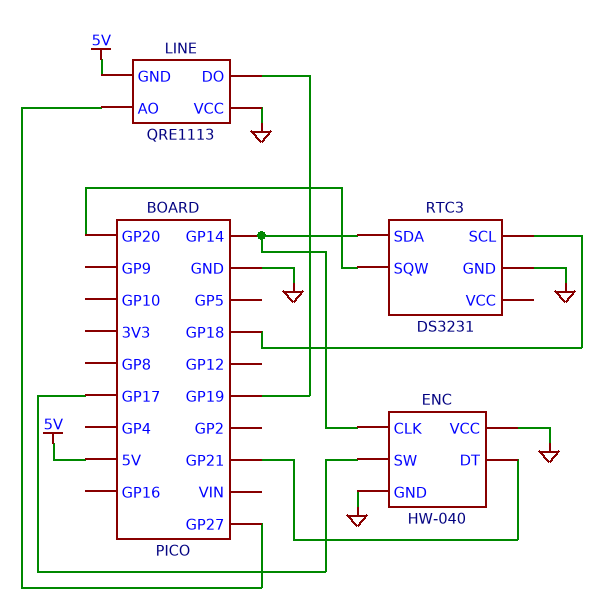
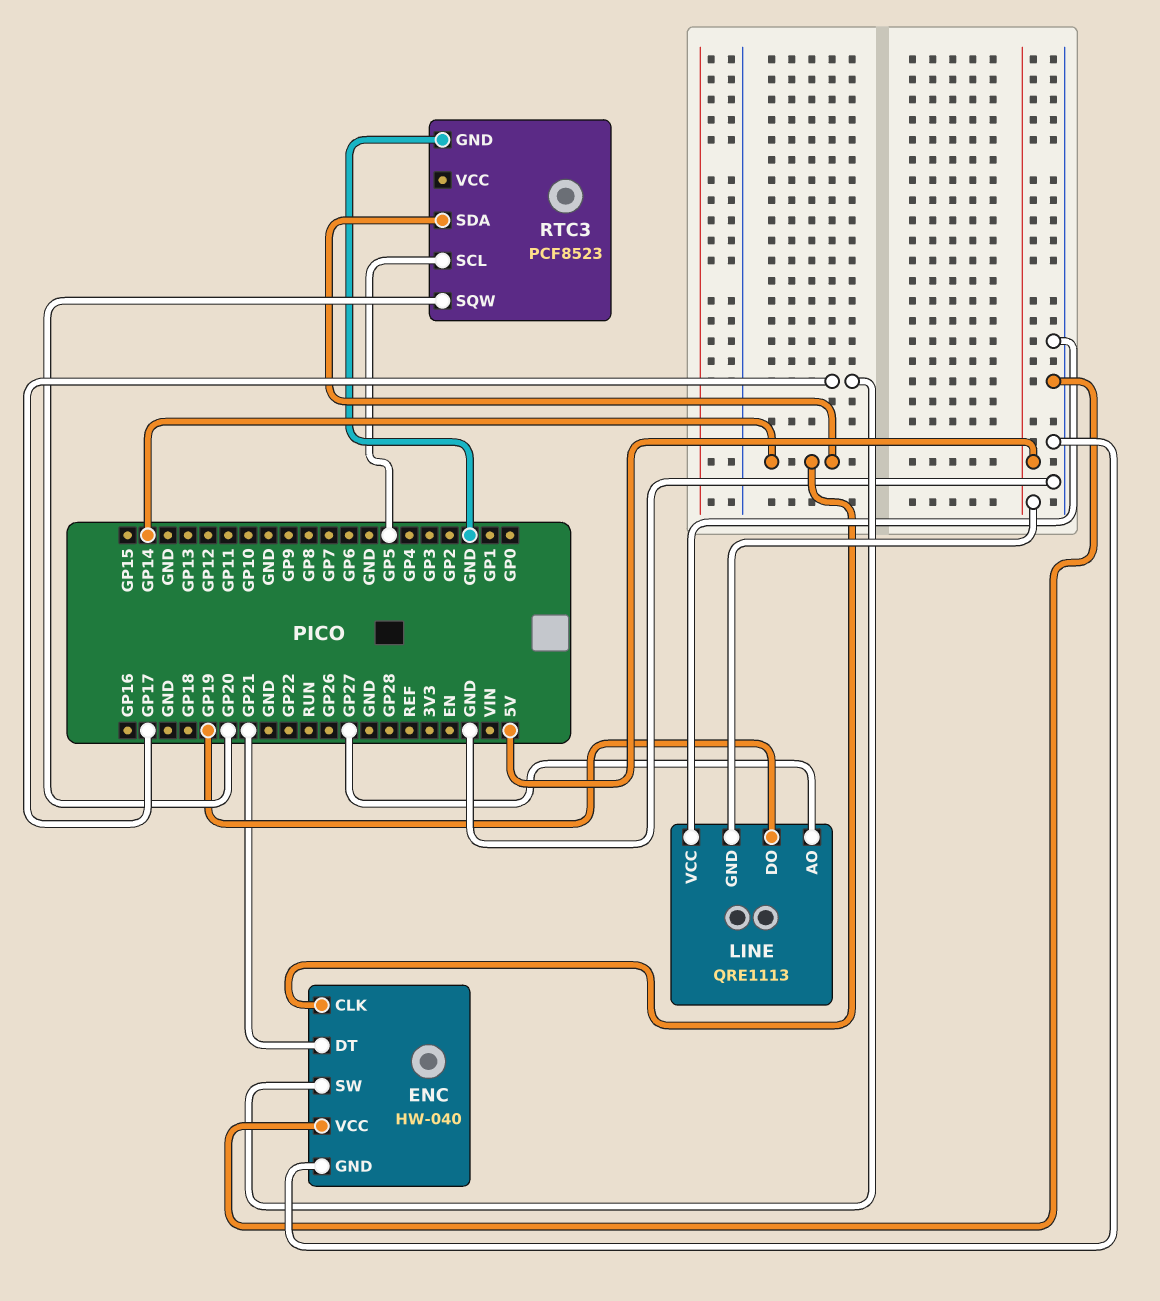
RTC3: DS3231 -> PCF8523
RTC3 pin SCL: GP18 -> GP5

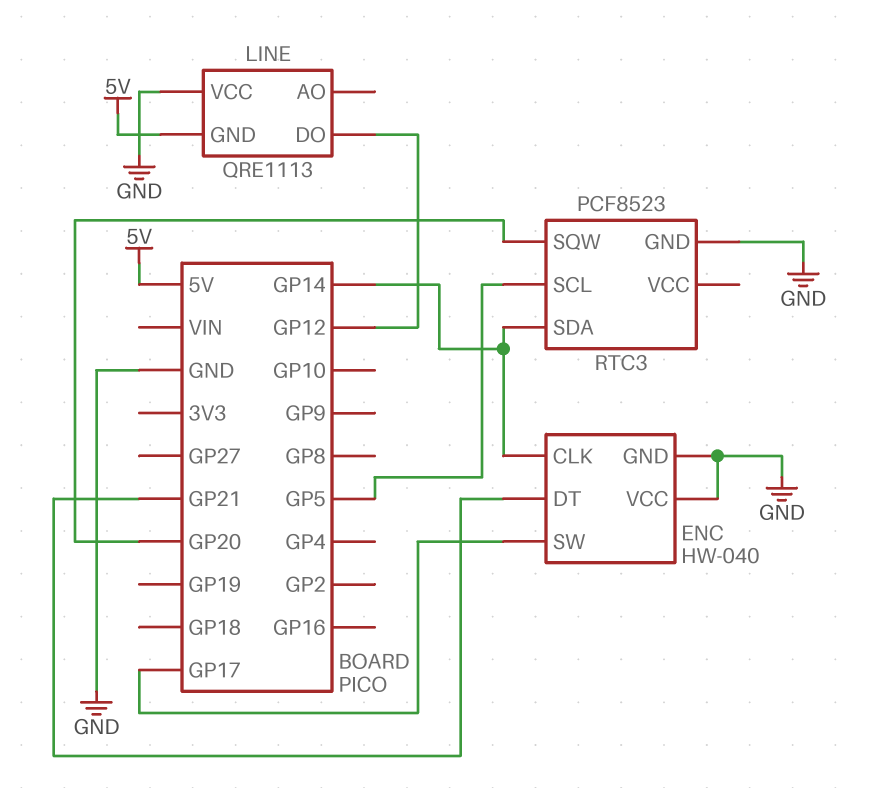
LINE pin AO: GP27 -> none
LINE pin DO: GP19 -> GP12

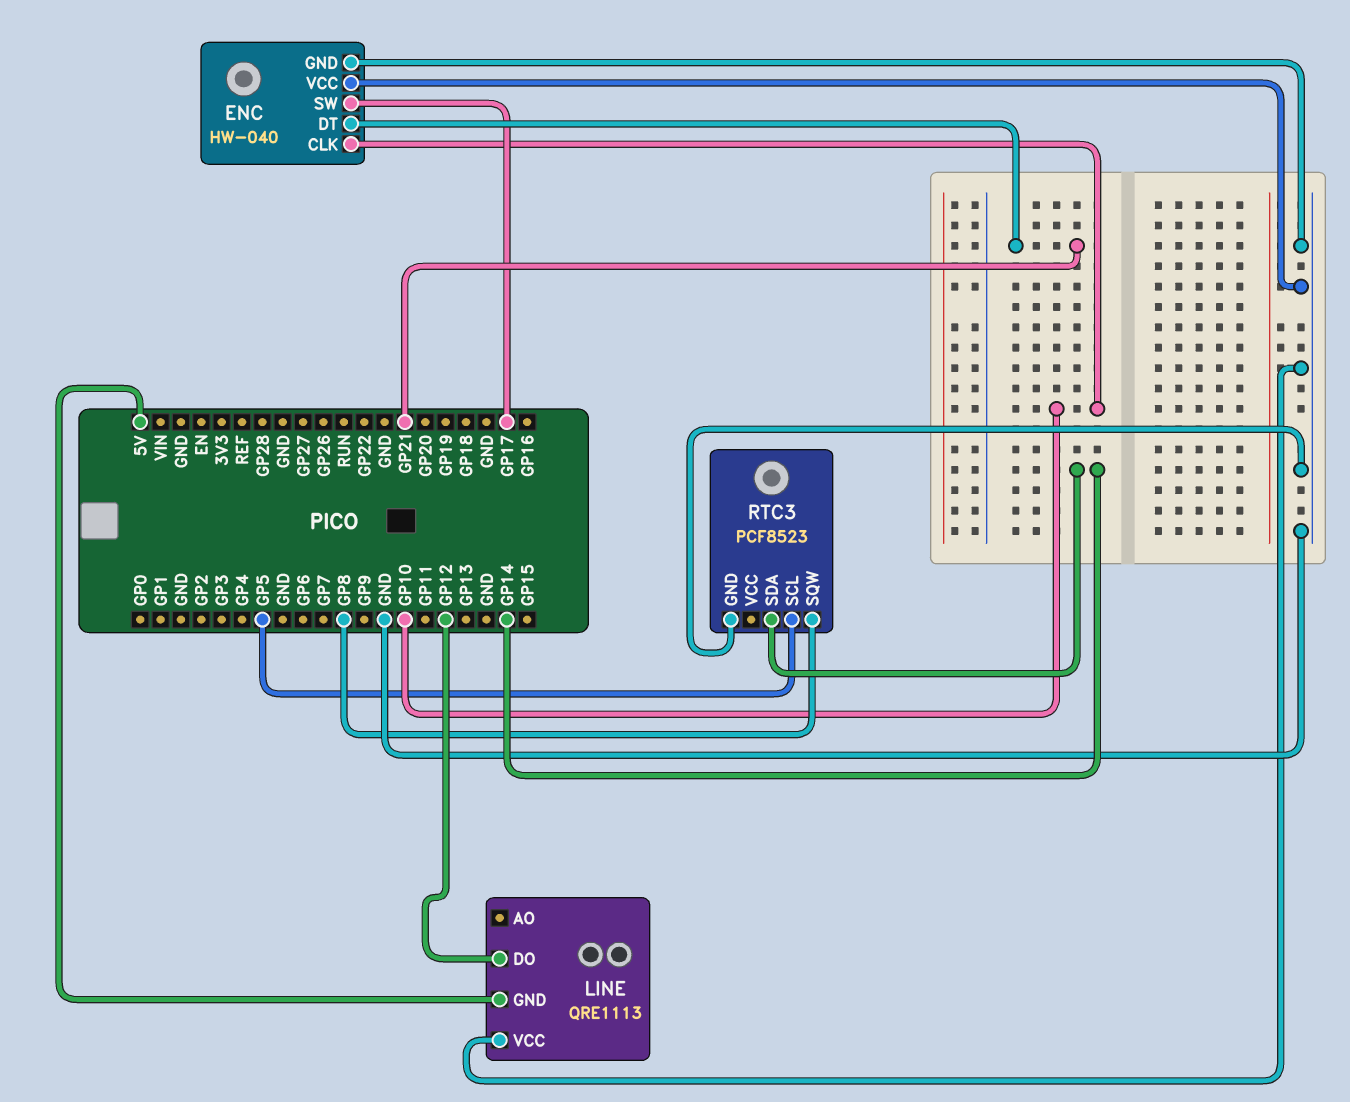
ENC pin CLK: GP14 -> GP10
RTC3 pin SQW: GP20 -> GP8

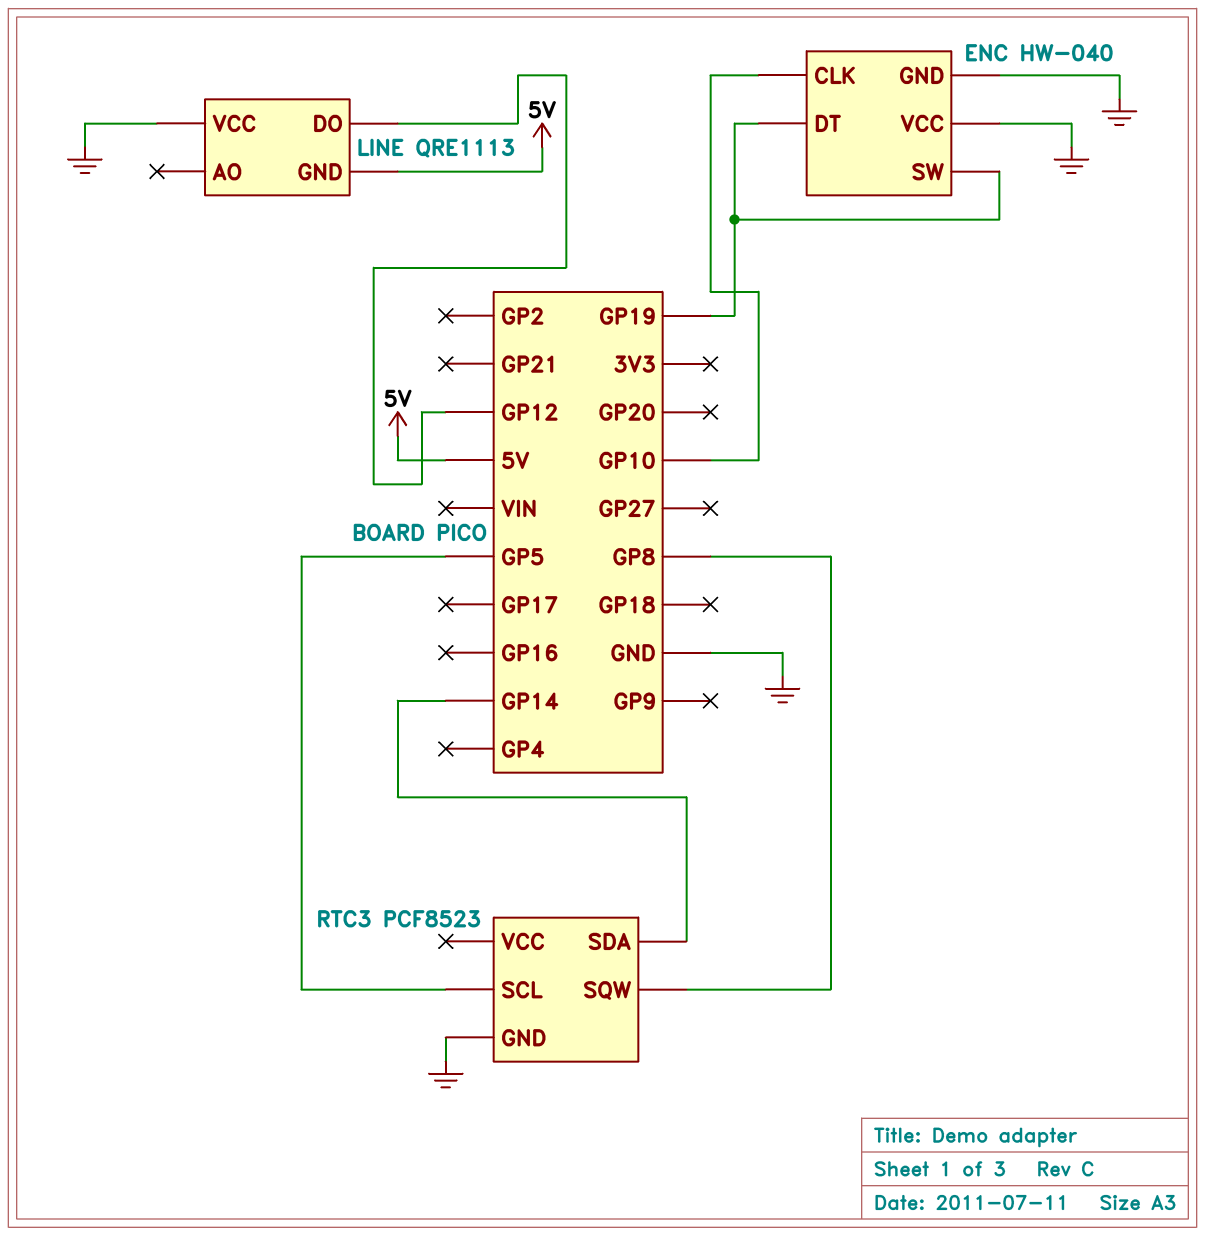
ENC pin DT: GP21 -> GP19
ENC pin SW: GP17 -> GP19

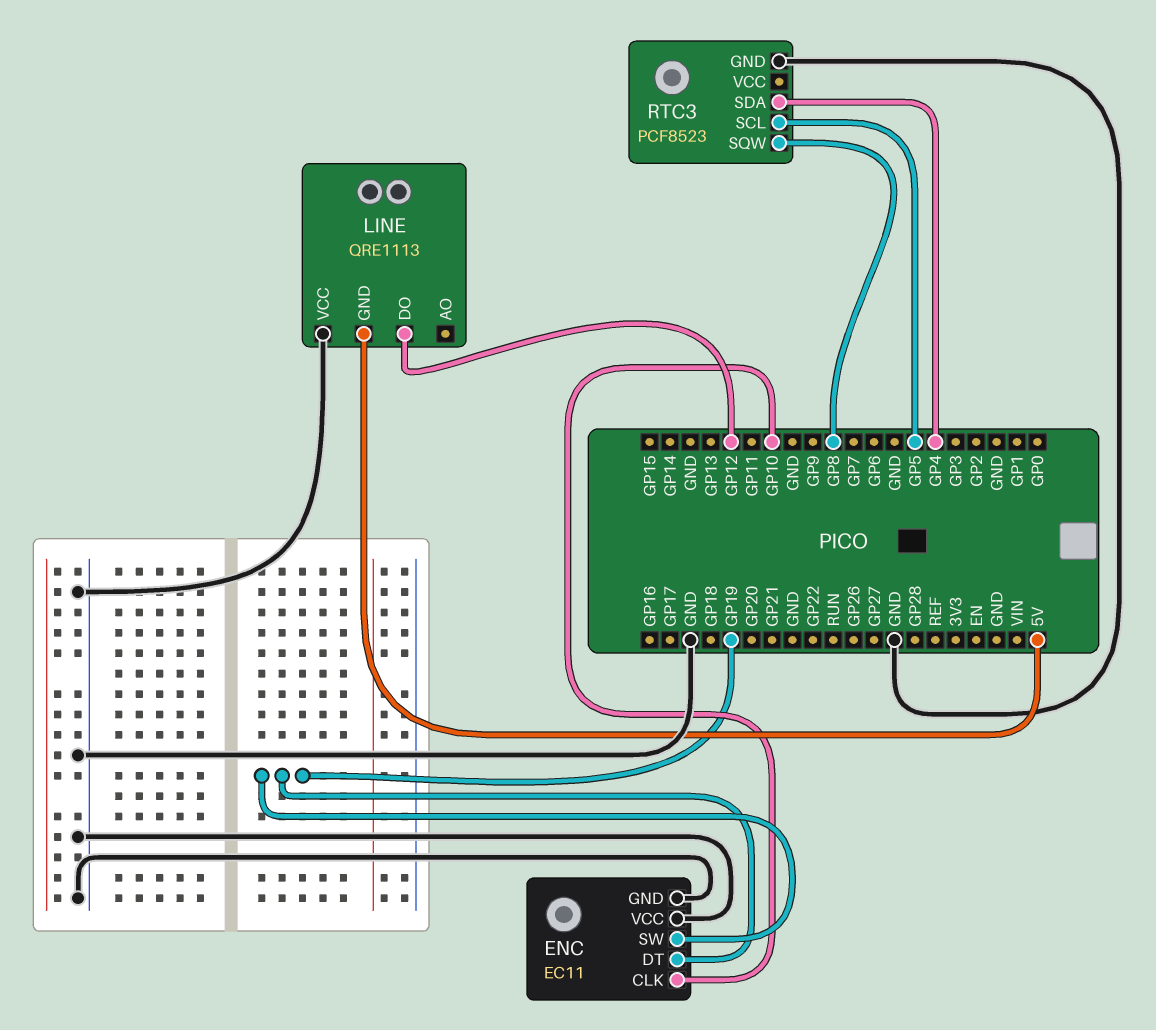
ENC: HW-040 -> EC11
RTC3 pin SDA: GP14 -> GP4

